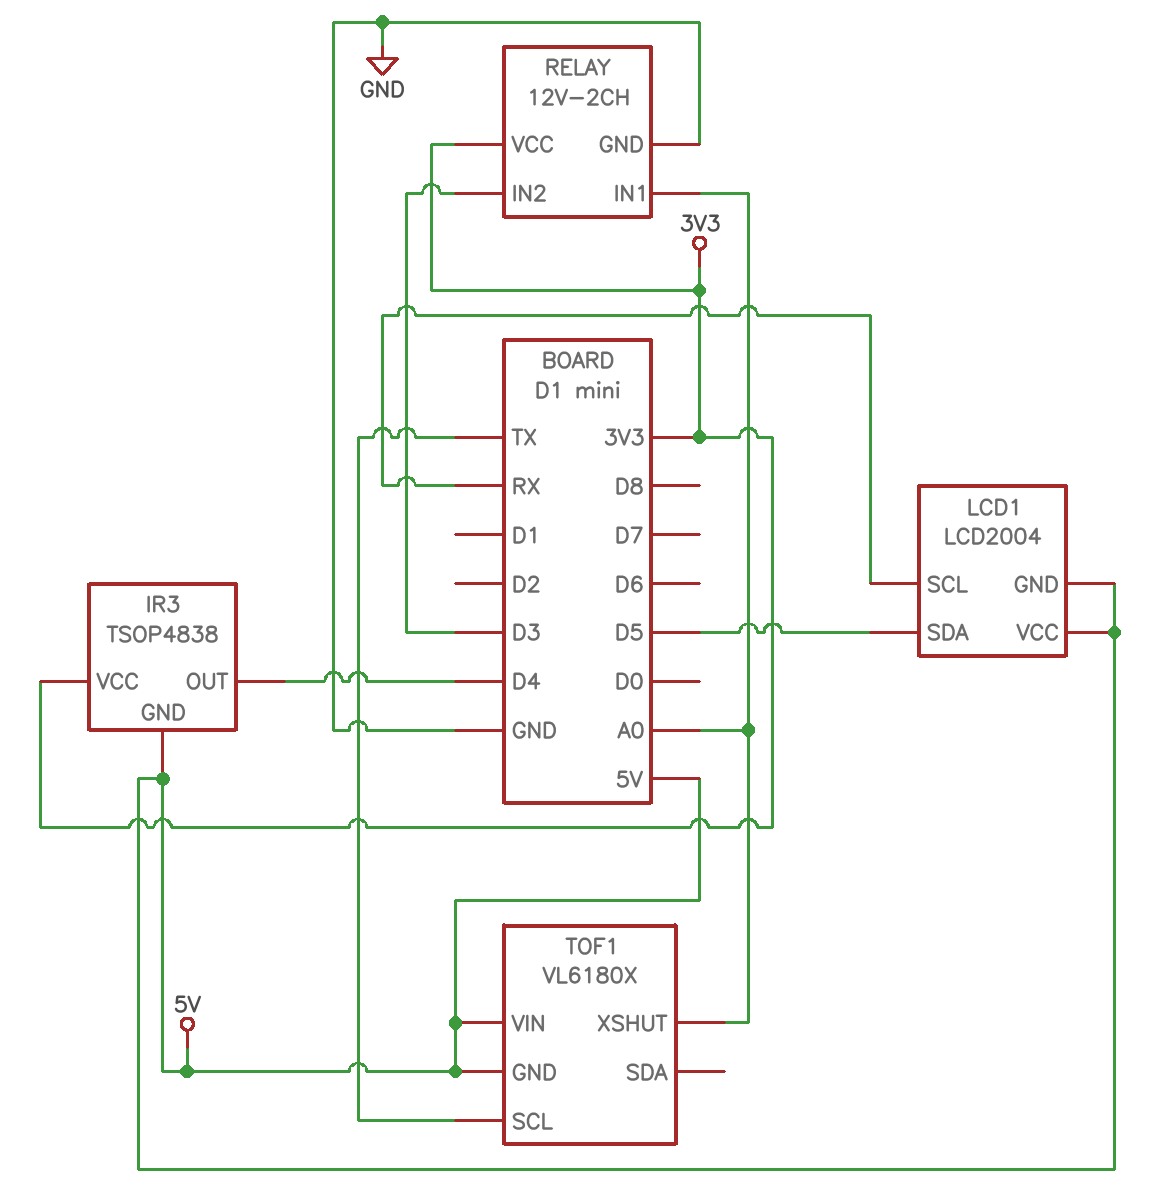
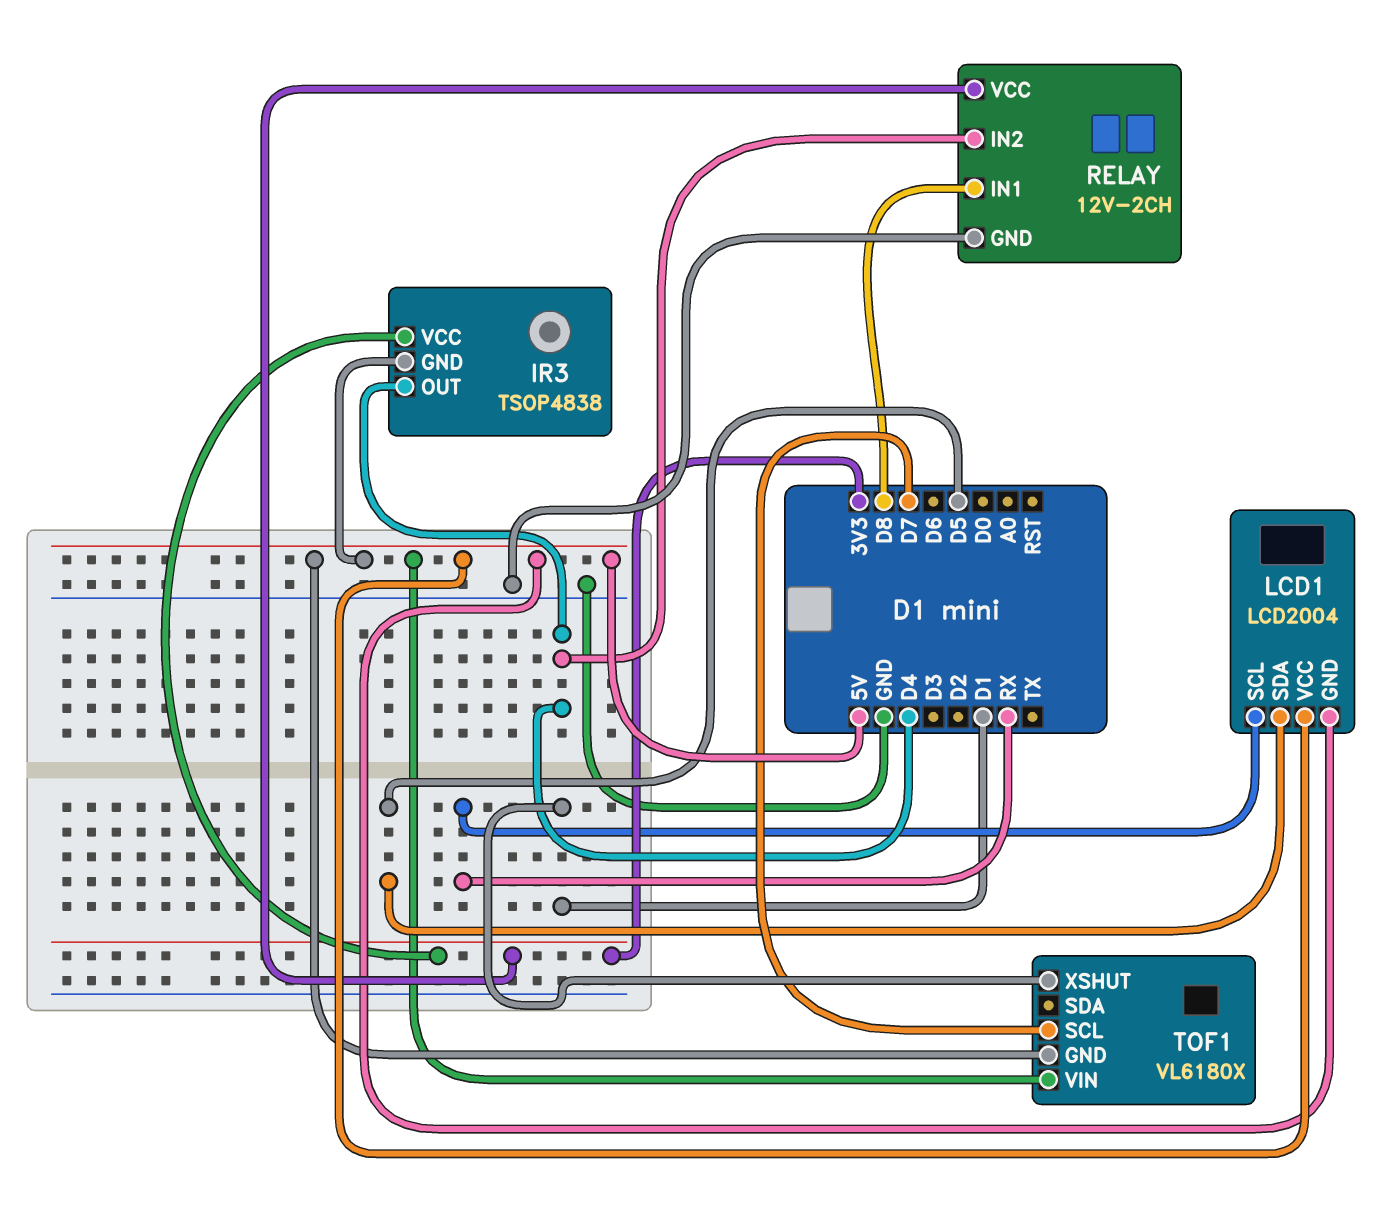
RELAY pin IN1: A0 -> D8
RELAY pin IN2: D3 -> D4
TOF1 pin SCL: TX -> D7
TOF1 pin XSHUT: A0 -> D1

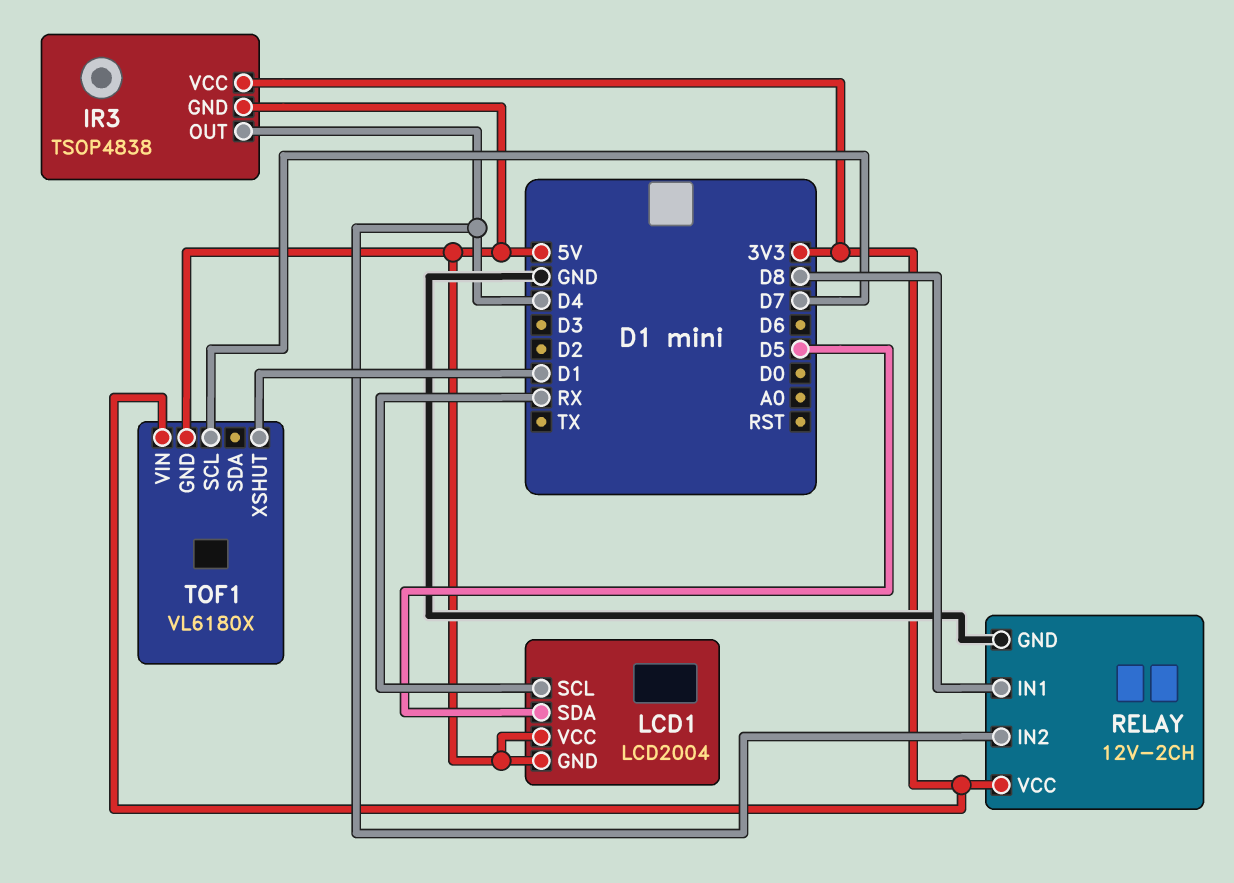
TOF1 pin VIN: 5V -> 3V3

